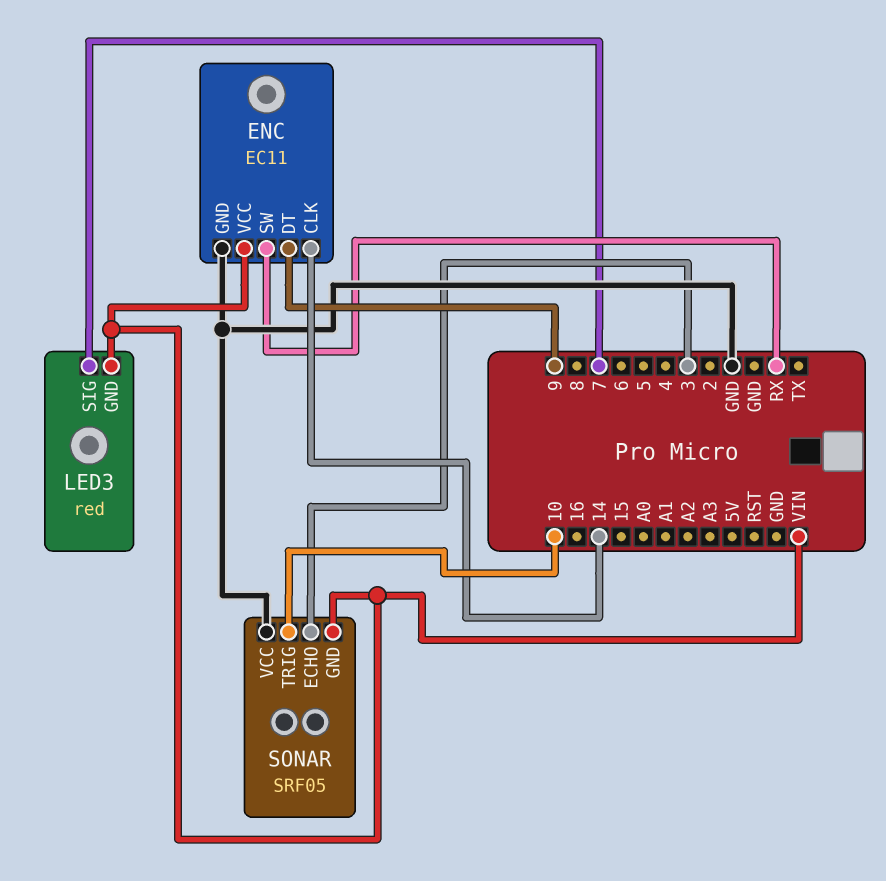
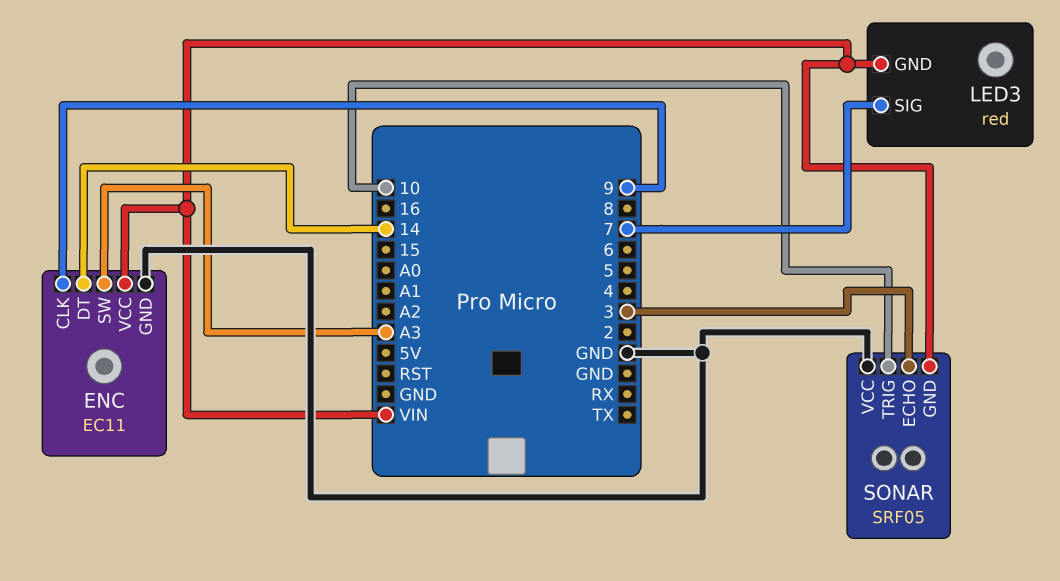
ENC pin CLK: 14 -> 9
ENC pin DT: 9 -> 14
ENC pin SW: RX -> A3

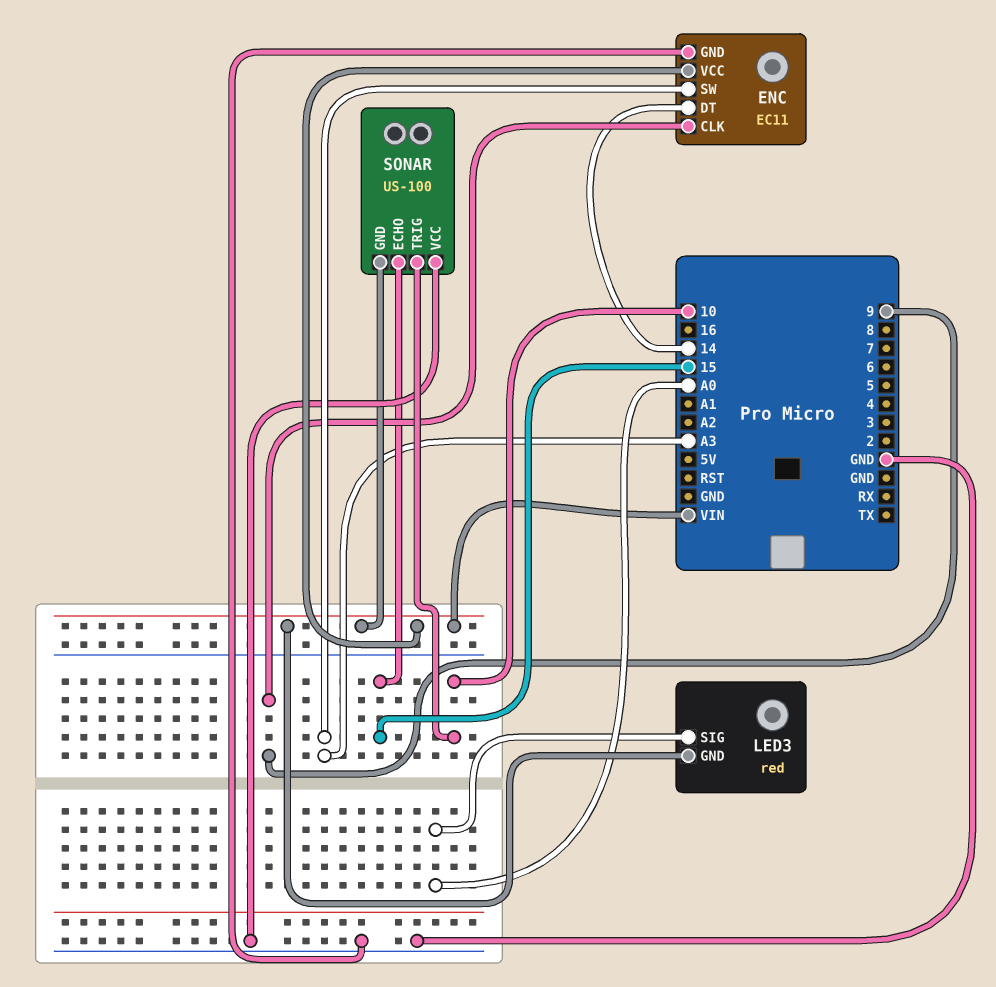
LED3 pin SIG: 7 -> A0
SONAR: SRF05 -> US-100
SONAR pin ECHO: 3 -> 15

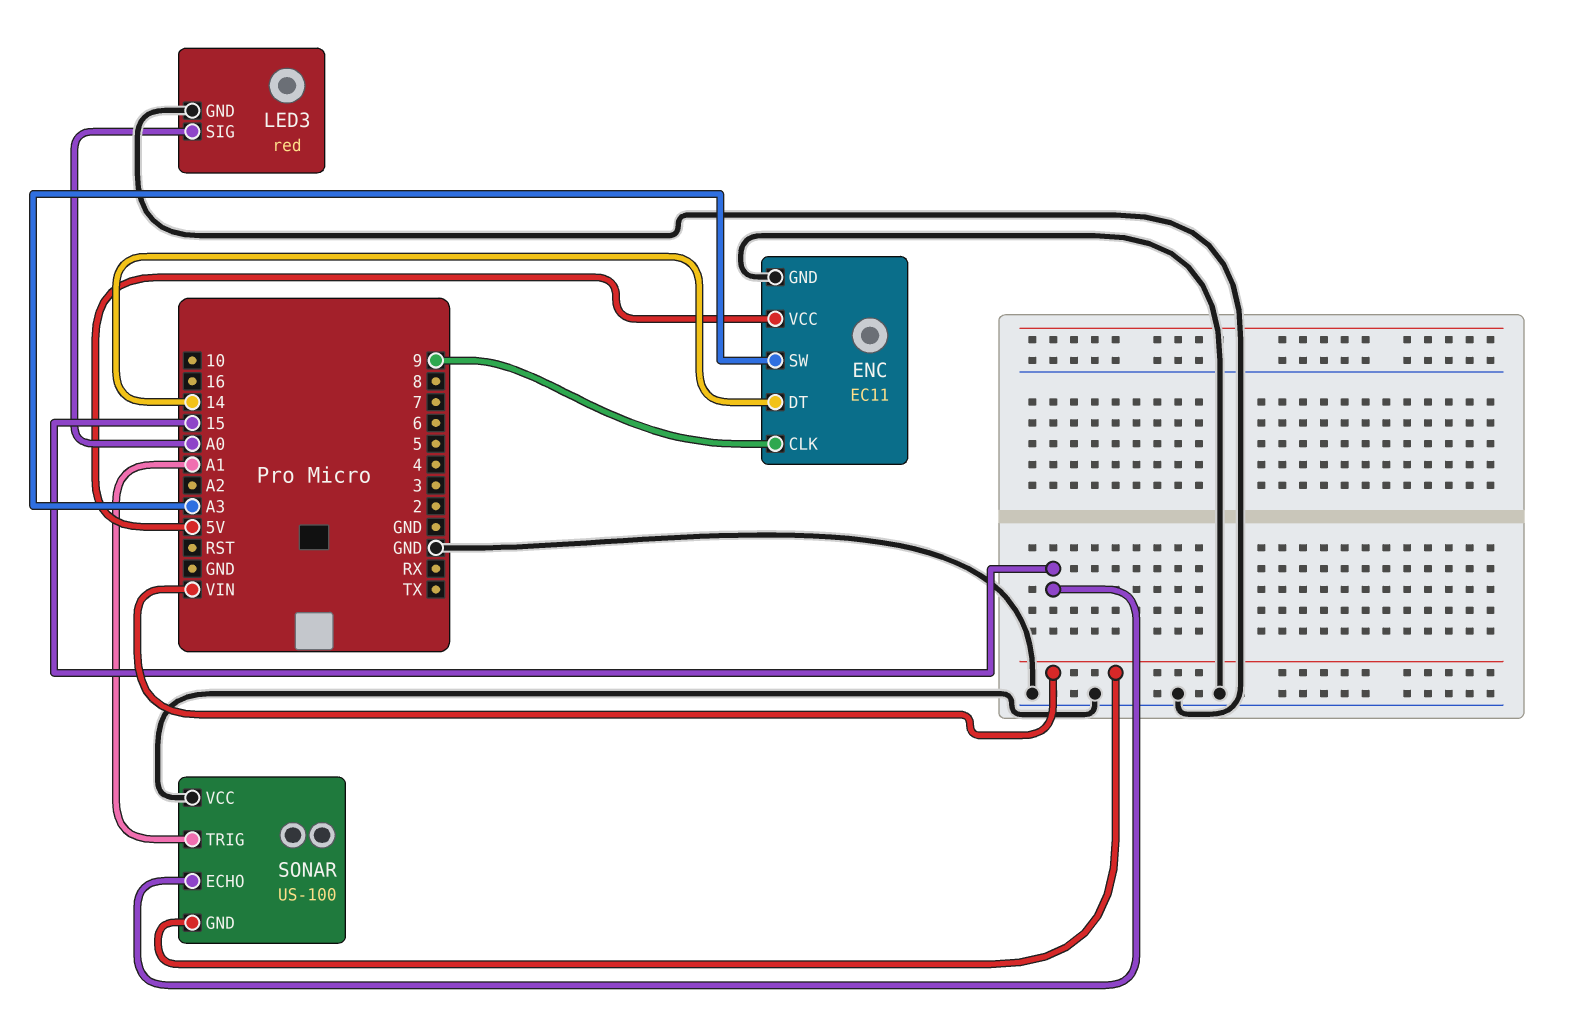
ENC pin VCC: VIN -> 5V
LED3 pin GND: VIN -> GND
SONAR pin TRIG: 10 -> A1

